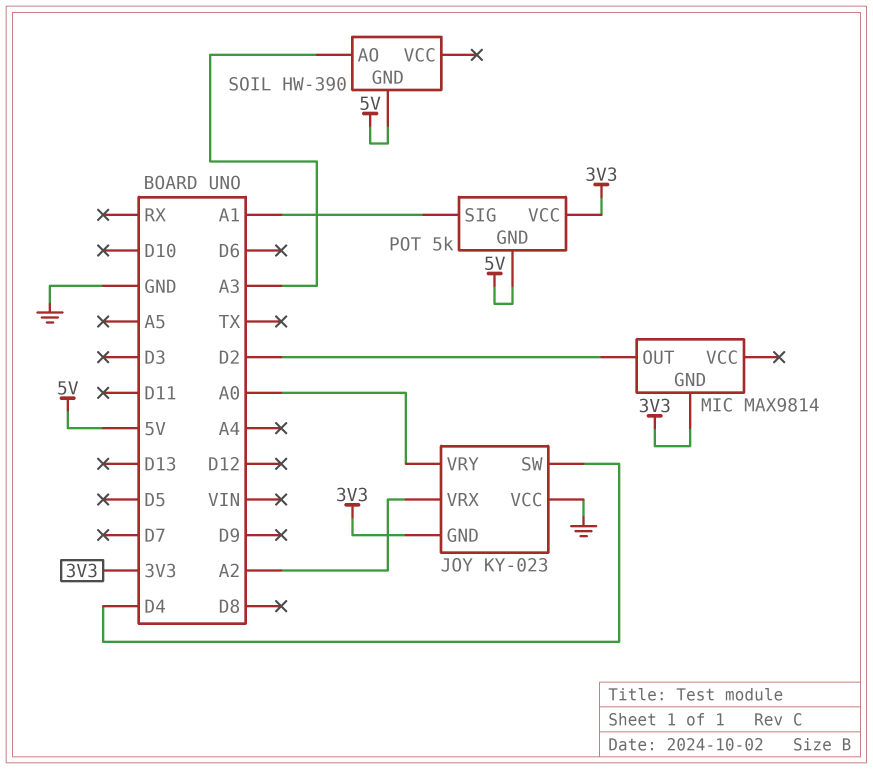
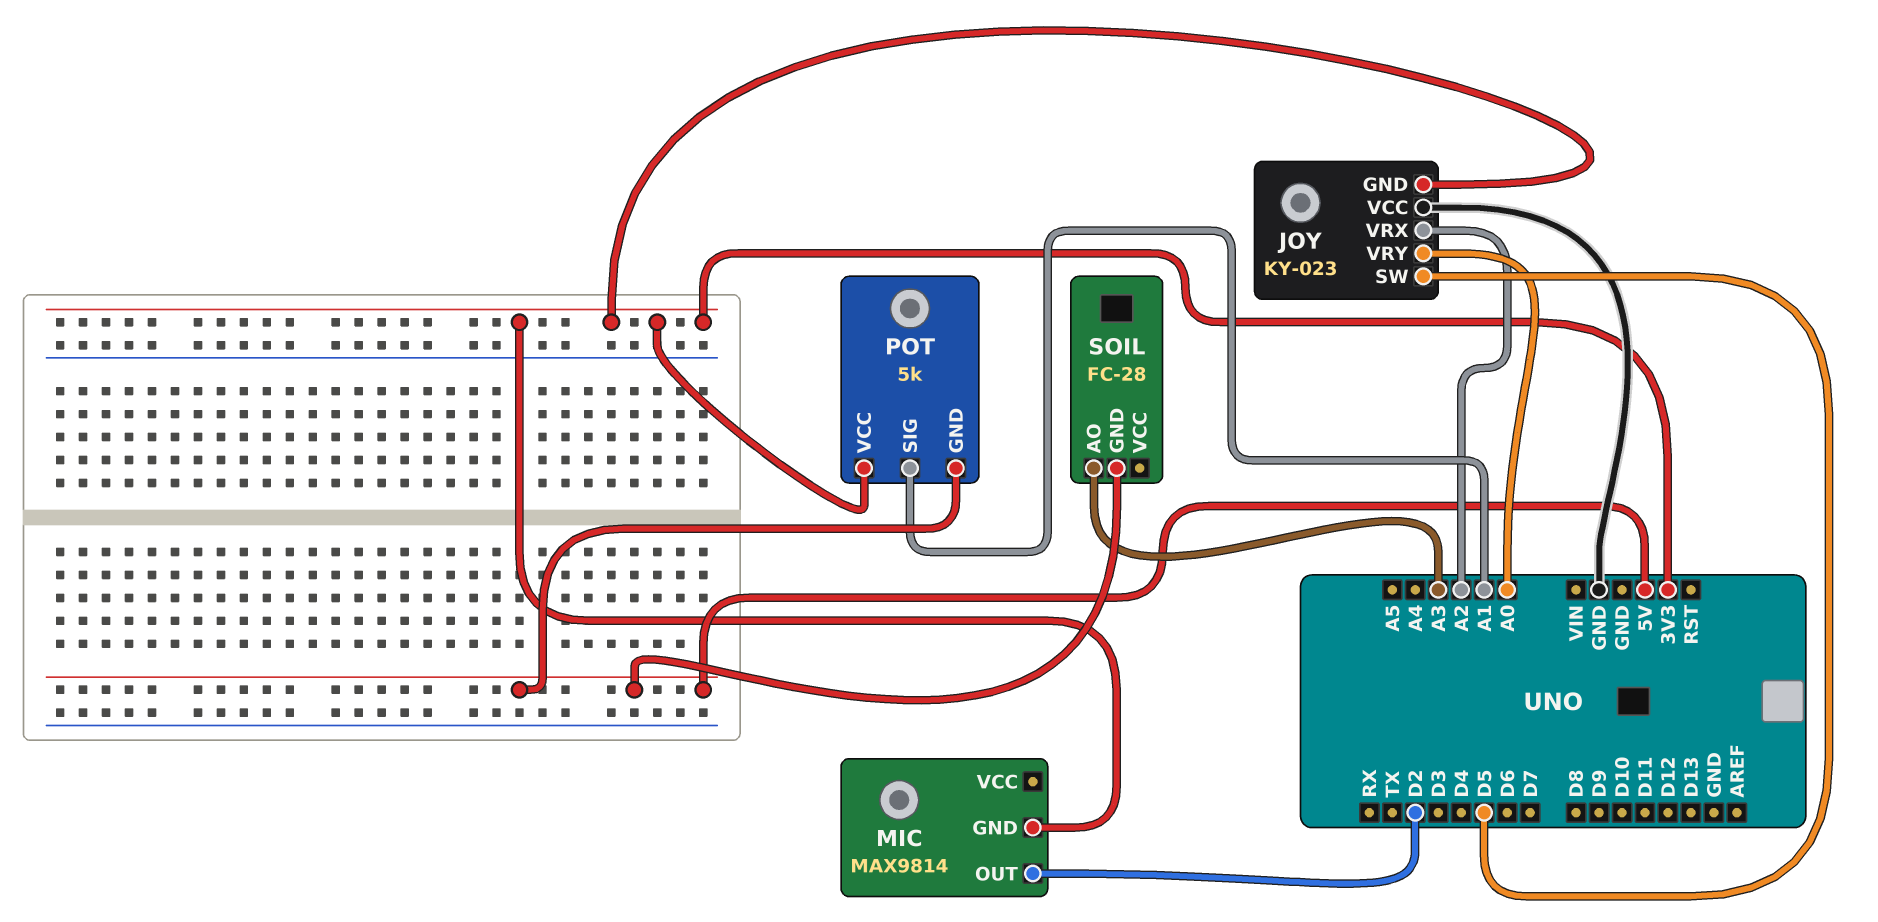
JOY pin SW: D4 -> D5
SOIL: HW-390 -> FC-28

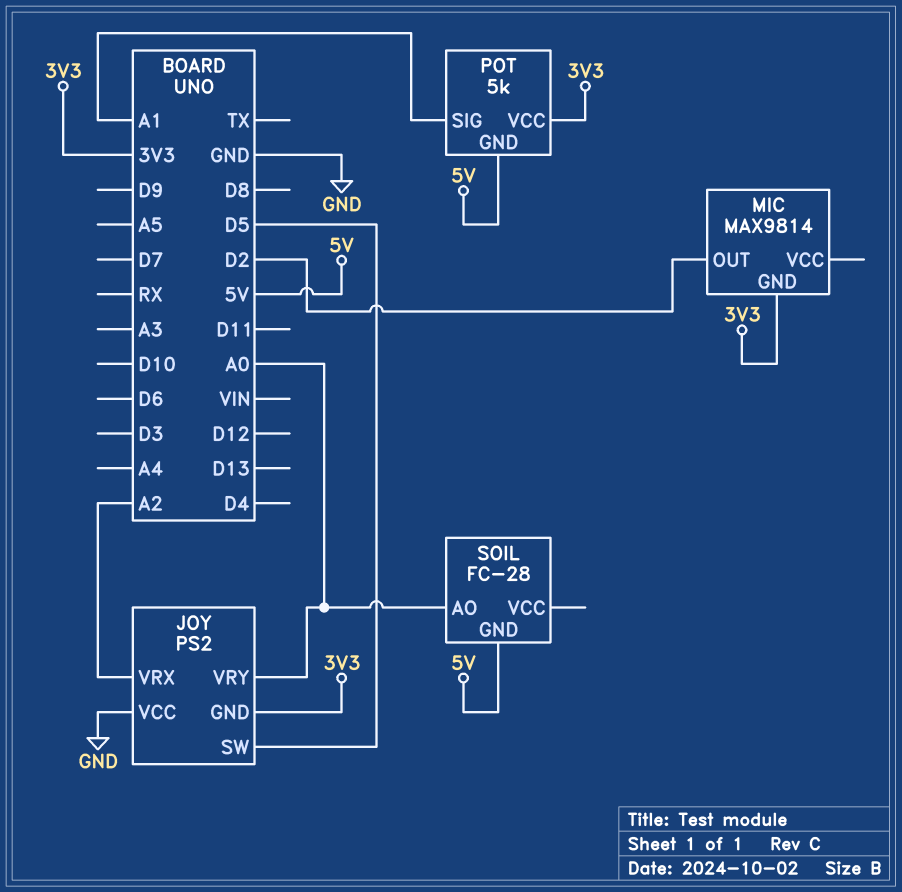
JOY: KY-023 -> PS2
SOIL pin AO: A3 -> A0

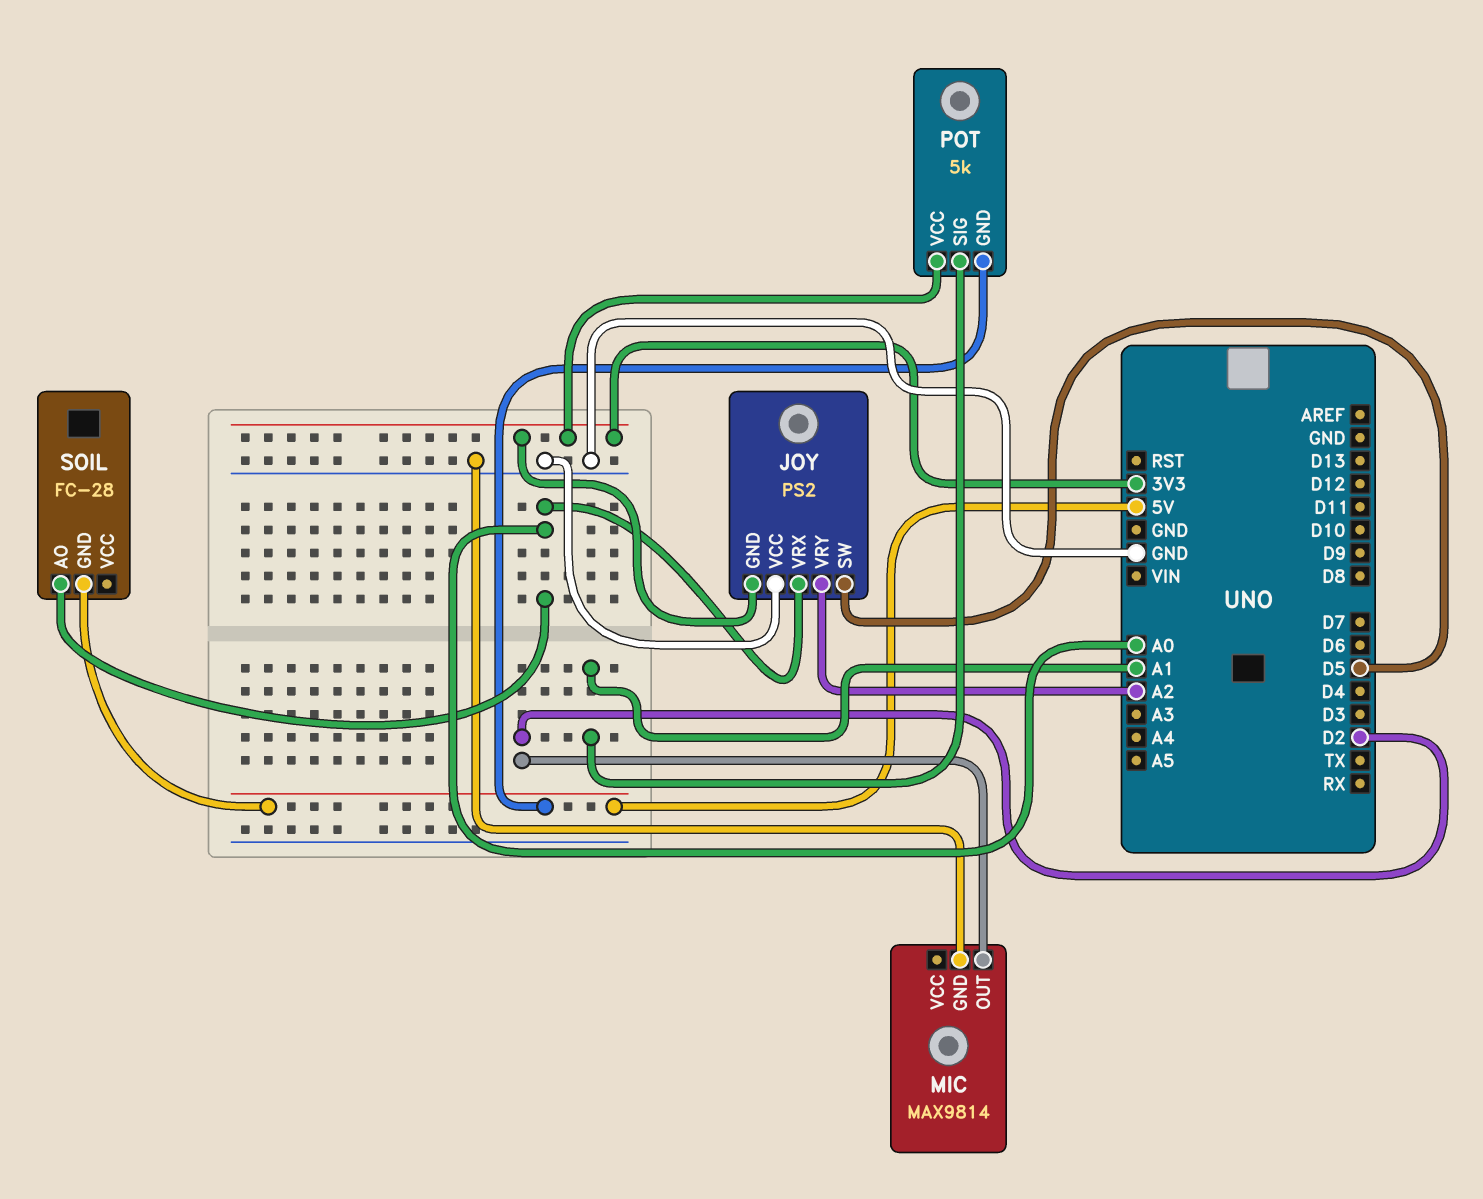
JOY pin VRX: A2 -> A0
JOY pin VRY: A0 -> A2
MIC pin GND: 3V3 -> GND

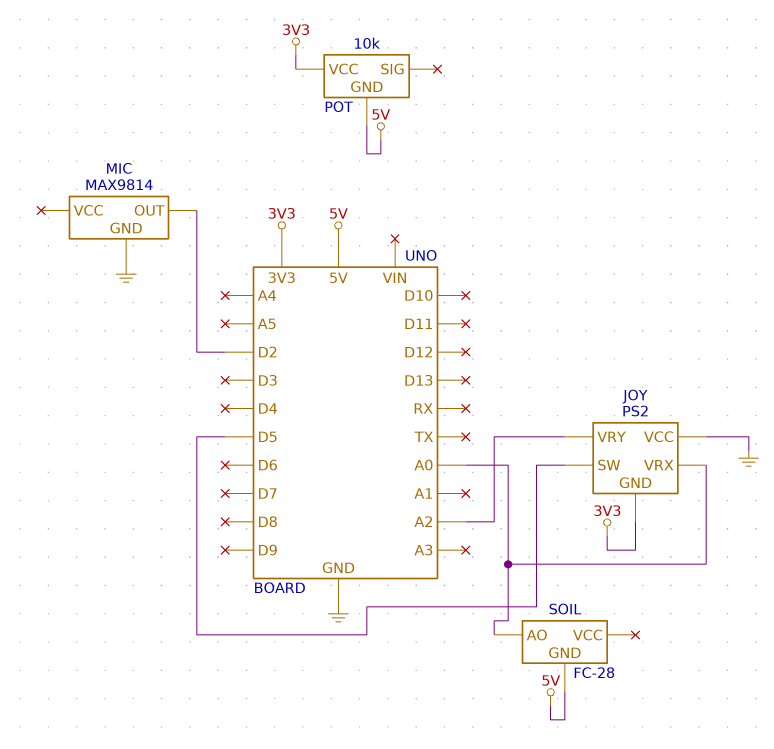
POT: 5k -> 10k
POT pin SIG: A1 -> none

